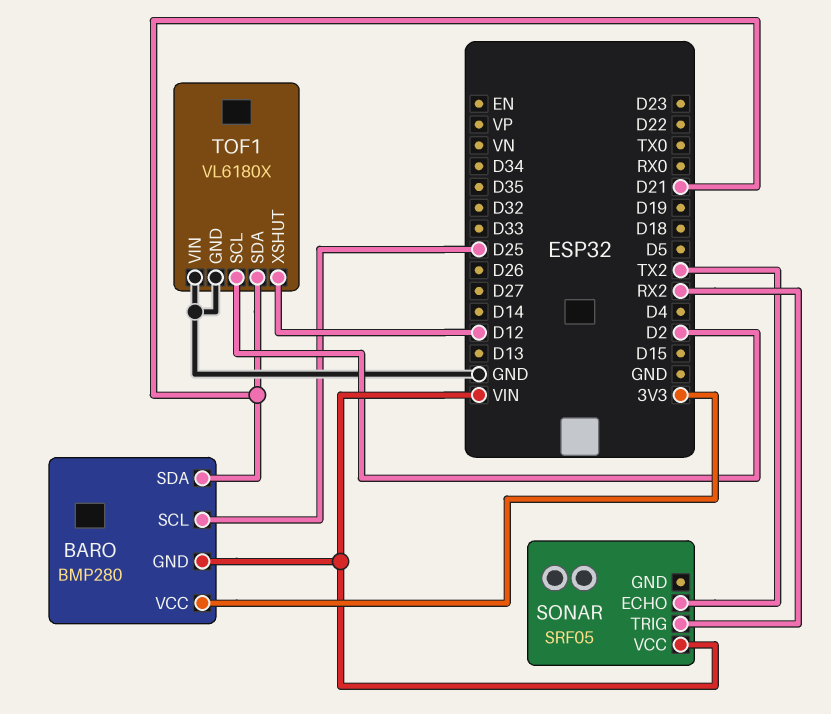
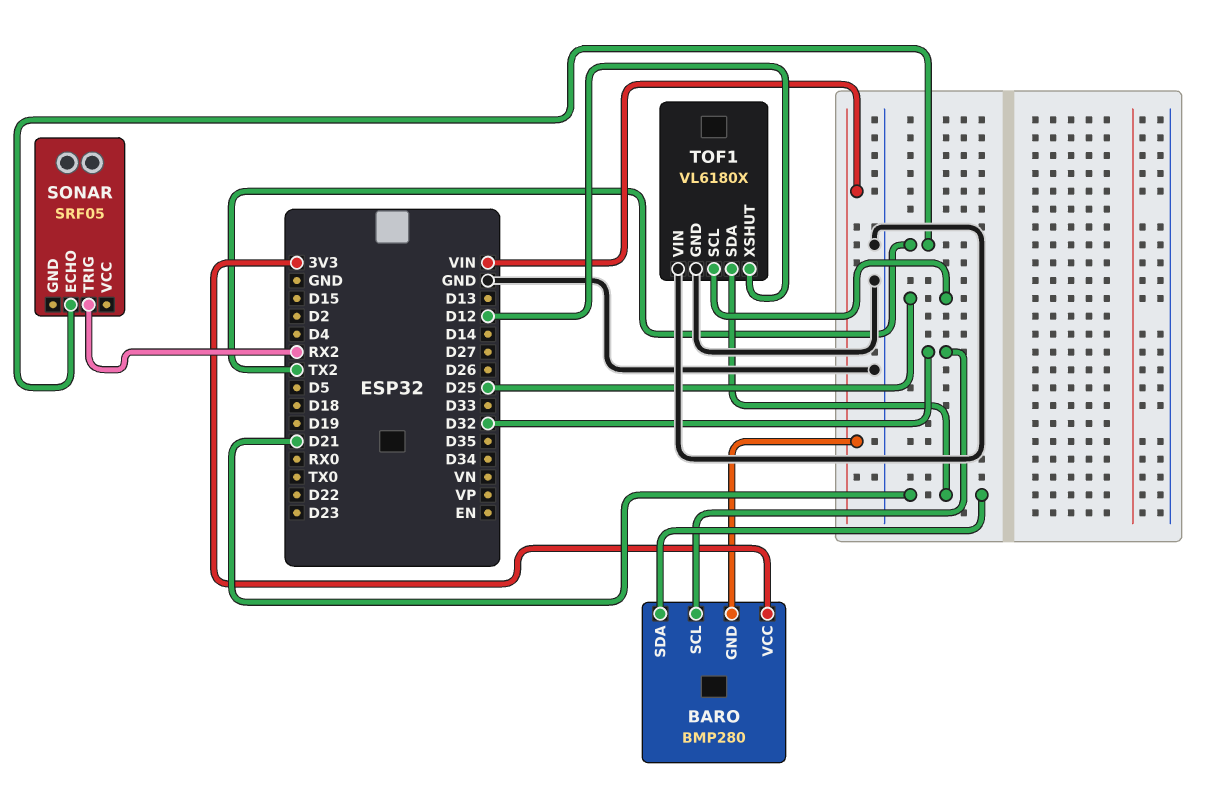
BARO pin SCL: D25 -> D32
SONAR pin VCC: VIN -> none
TOF1 pin SCL: D2 -> D25

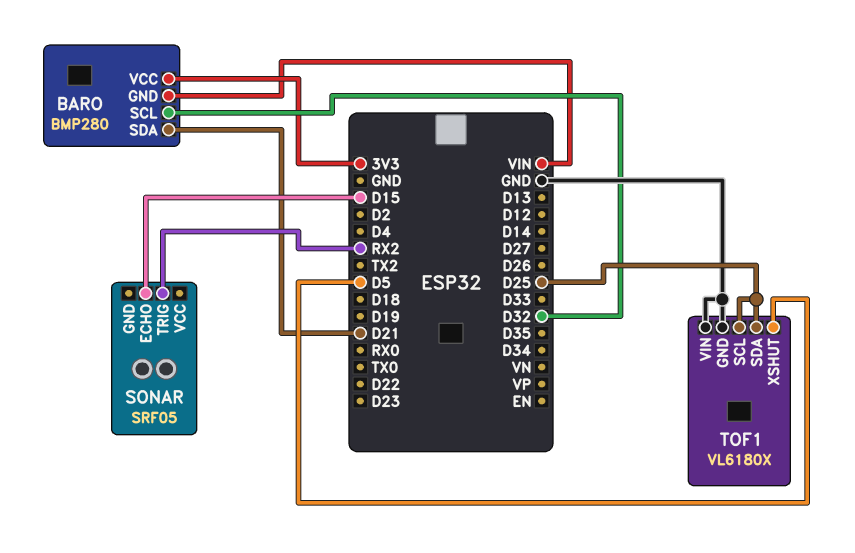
SONAR pin ECHO: TX2 -> D15
TOF1 pin SDA: D21 -> D25
TOF1 pin XSHUT: D12 -> D5

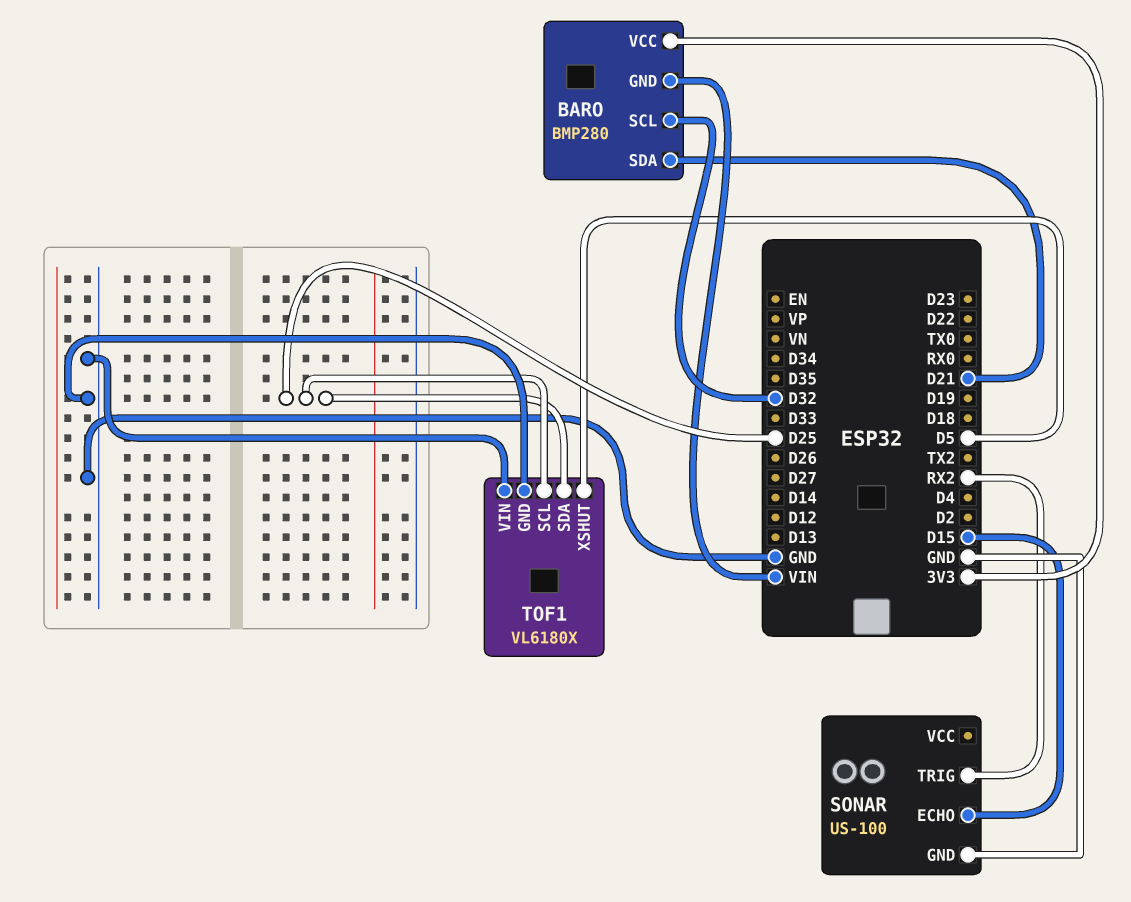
SONAR: SRF05 -> US-100
SONAR pin GND: none -> GND

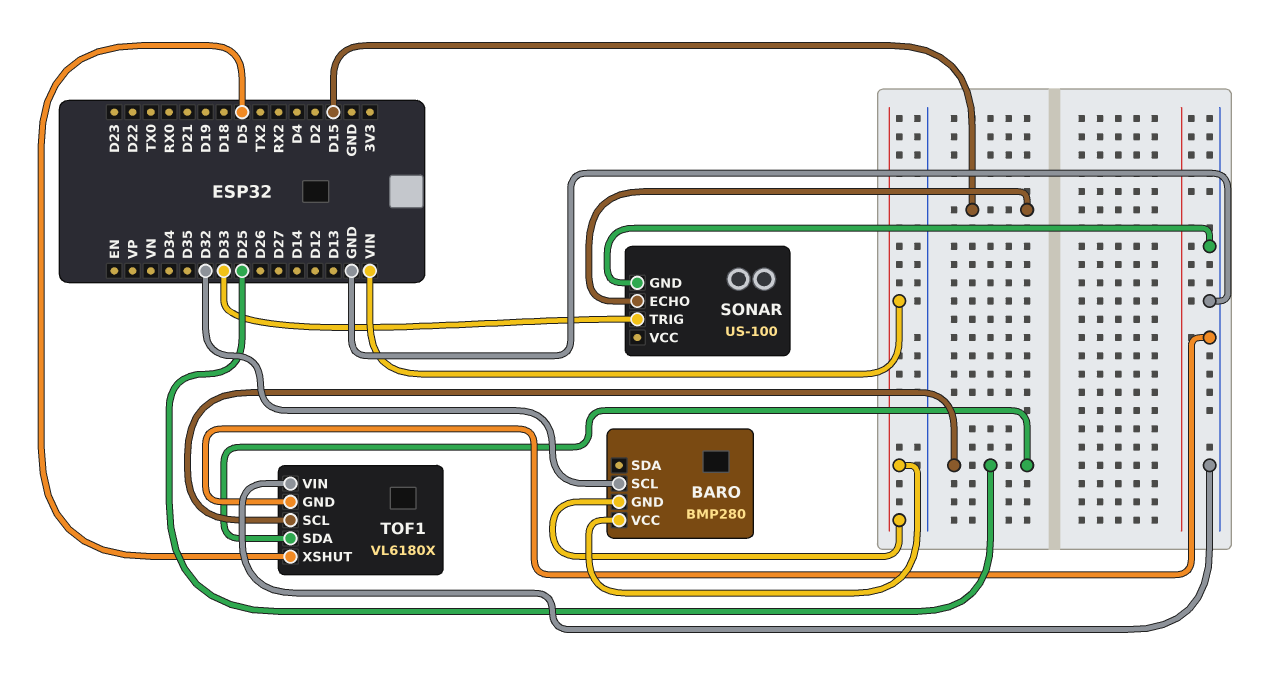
BARO pin SDA: D21 -> none
BARO pin VCC: 3V3 -> VIN
SONAR pin TRIG: RX2 -> D33

